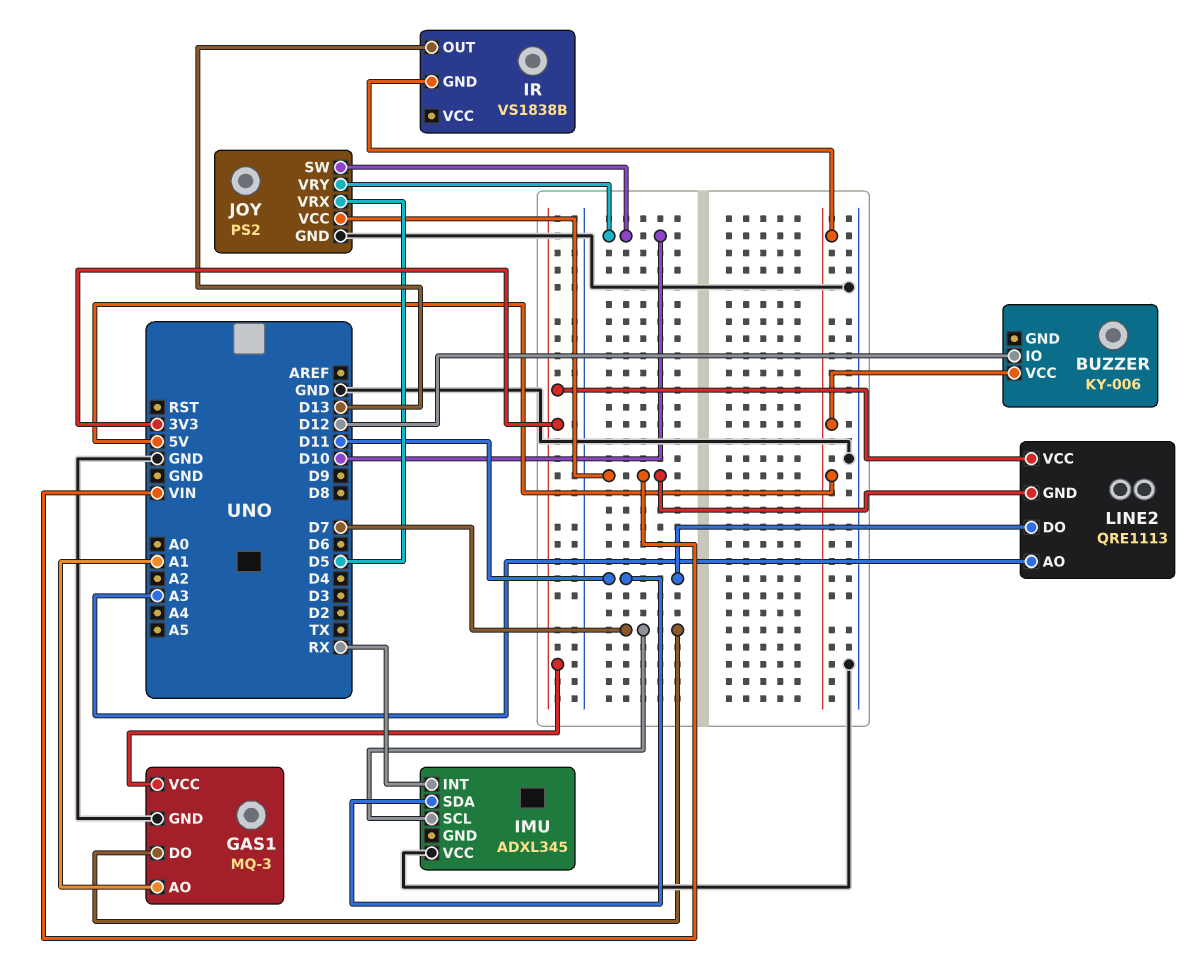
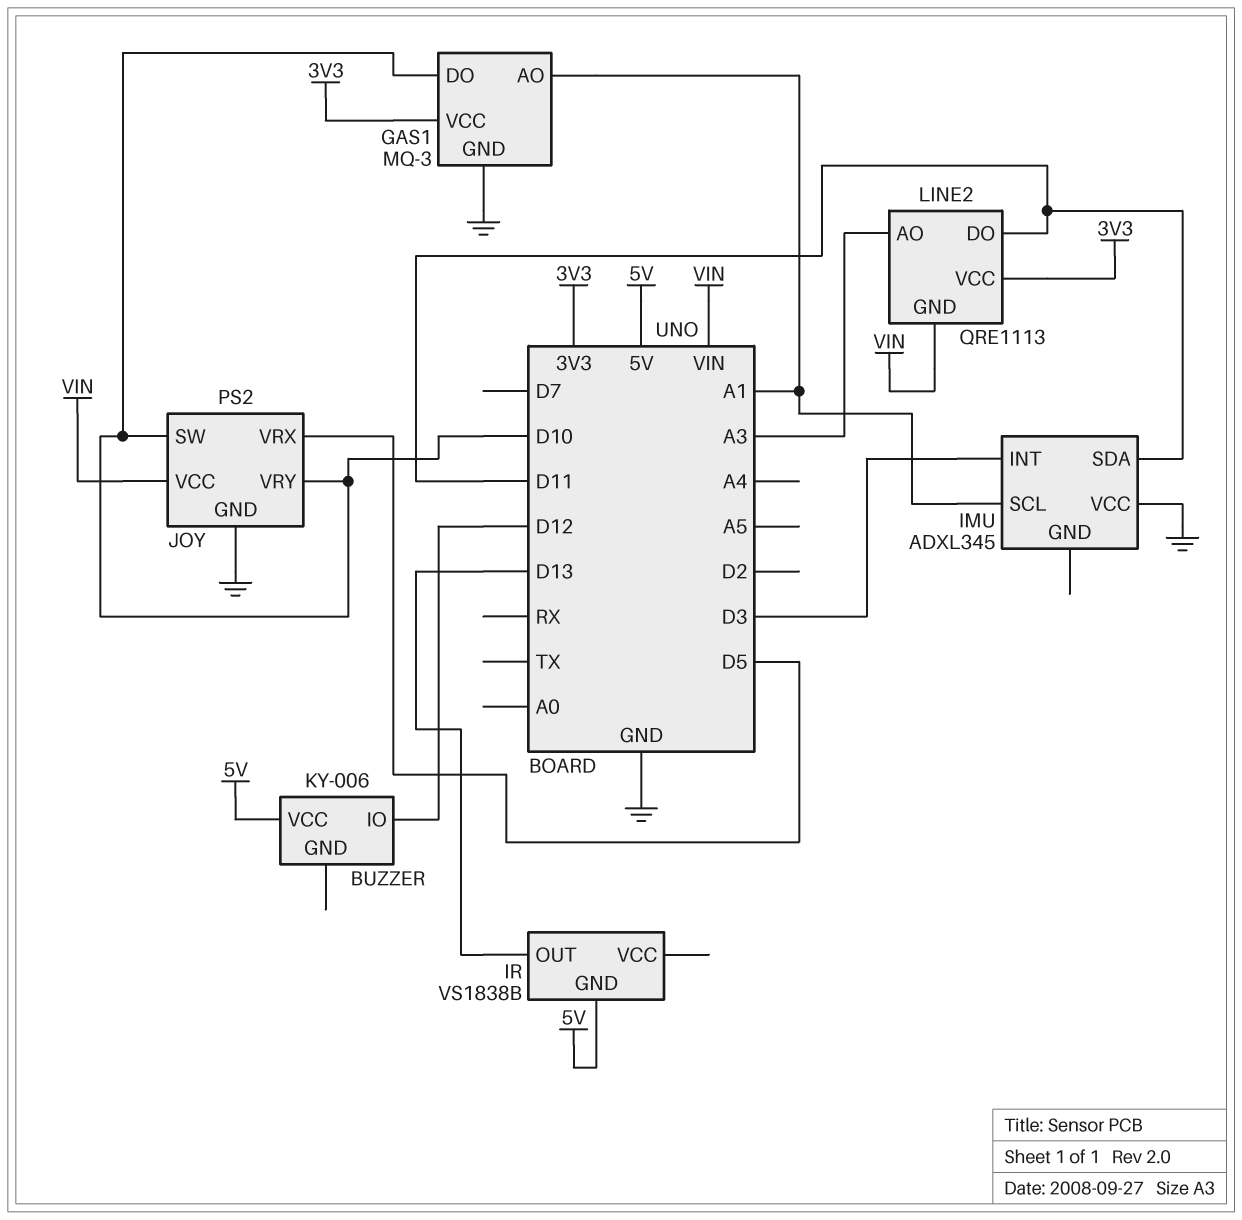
GAS1 pin DO: D7 -> D10
IMU pin INT: RX -> D3
IMU pin SCL: D7 -> A1

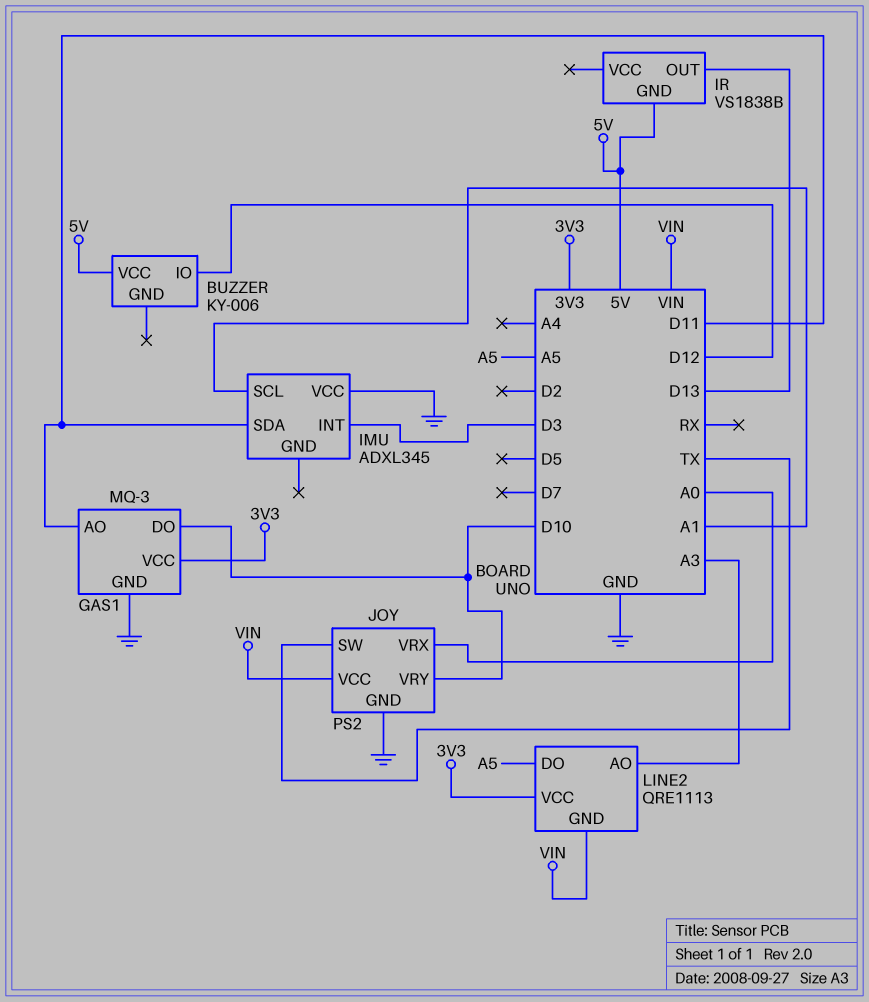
GAS1 pin AO: A1 -> D11
JOY pin SW: D10 -> TX
JOY pin VRX: D5 -> A0
LINE2 pin DO: D11 -> A5

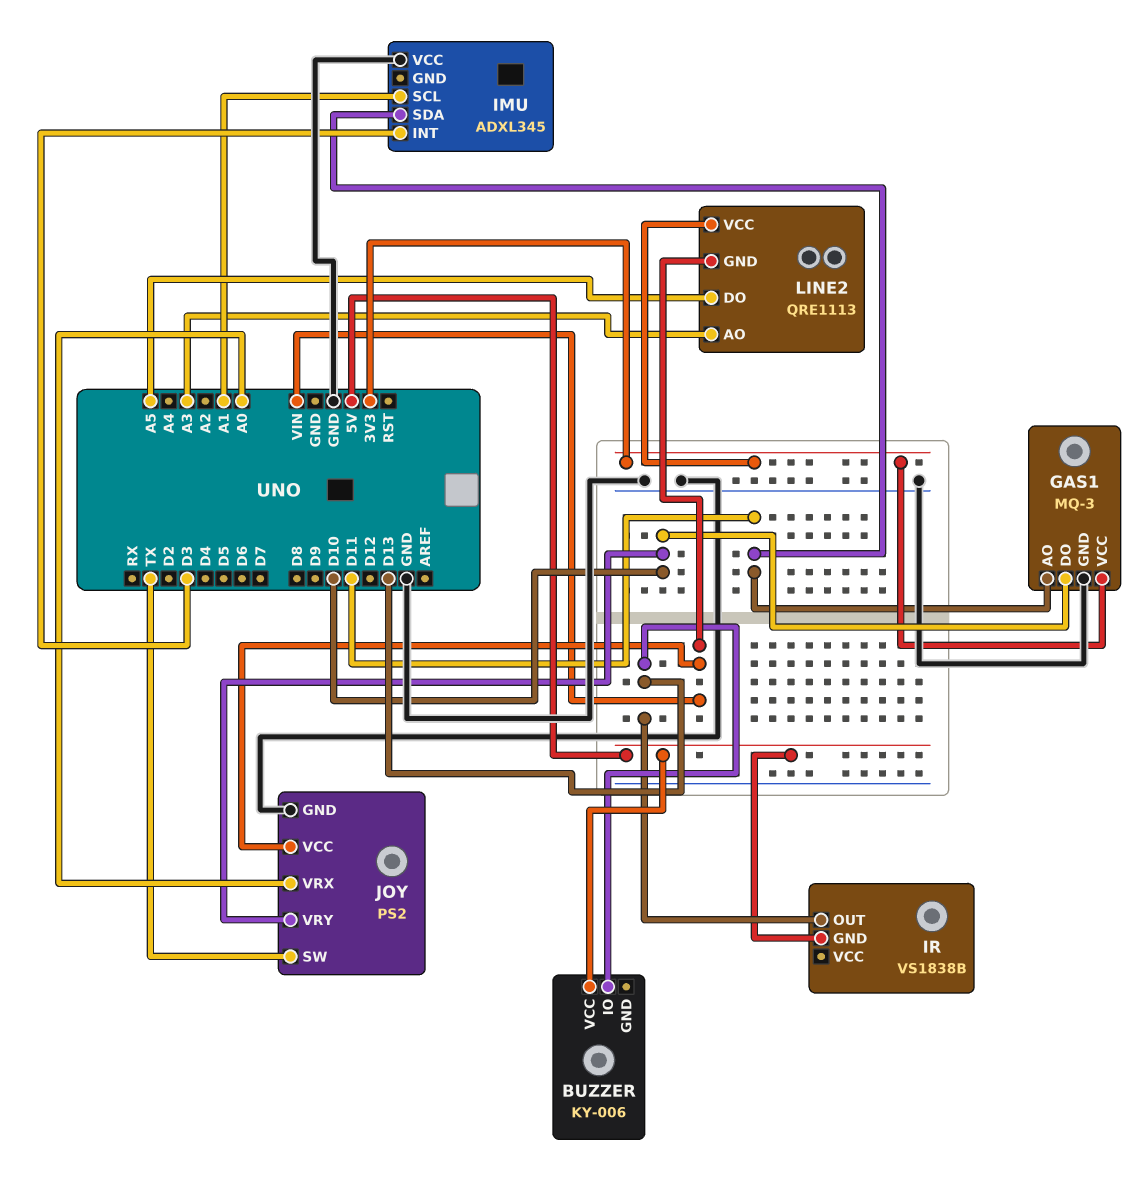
BUZZER pin IO: D12 -> D13

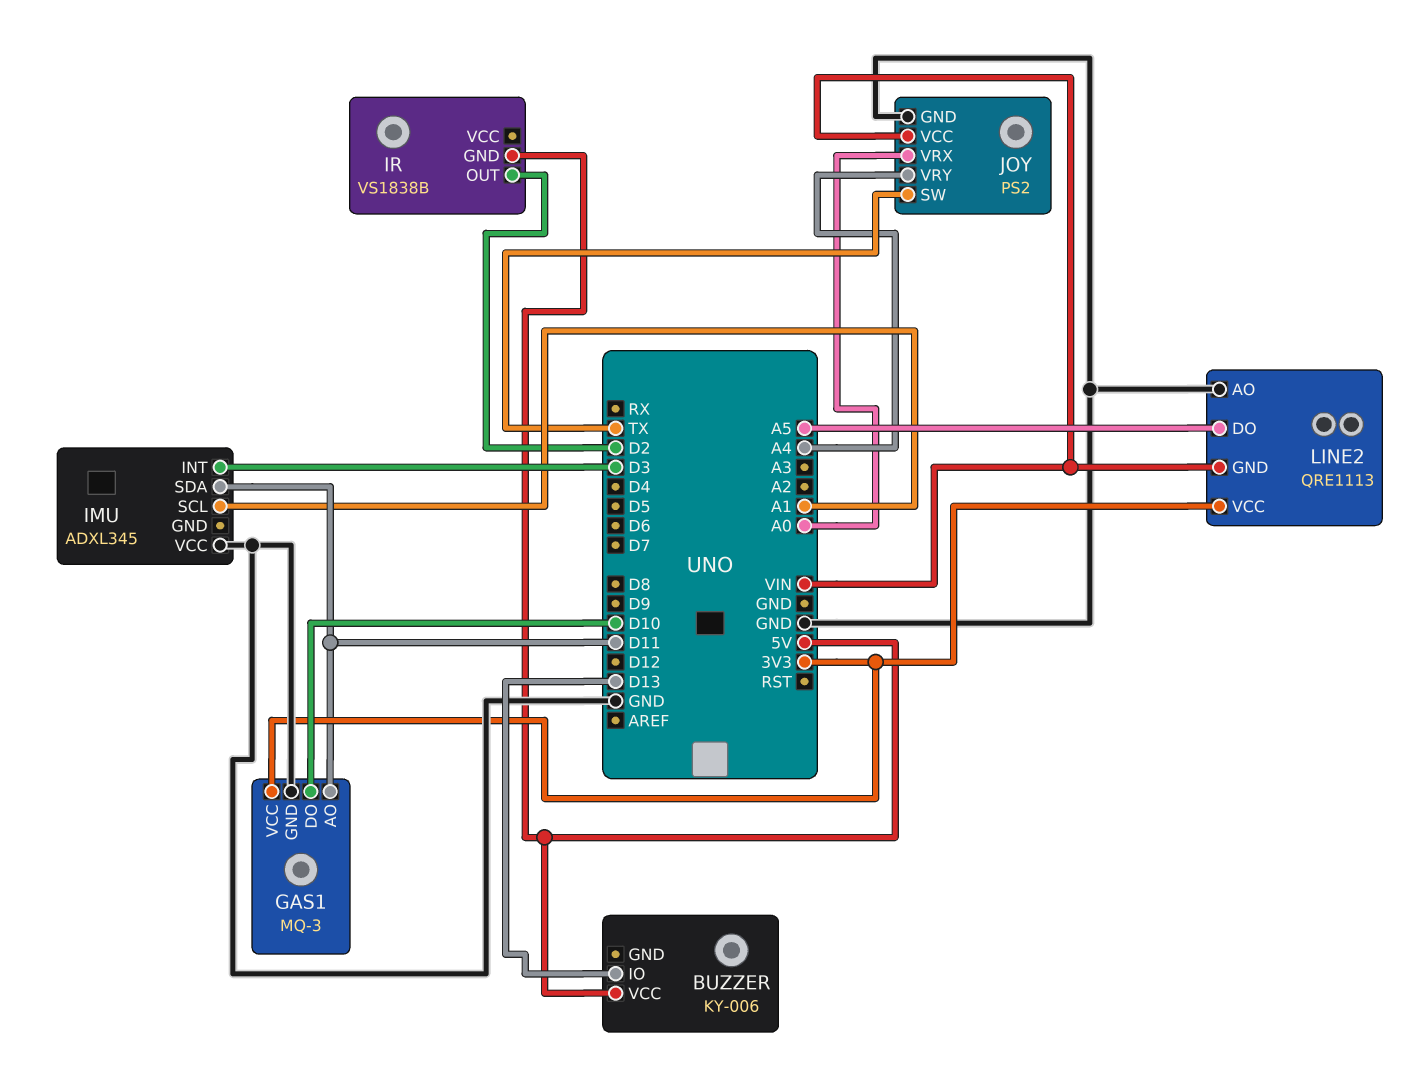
IR pin OUT: D13 -> D2
JOY pin VRY: D10 -> A4
LINE2 pin AO: A3 -> GND

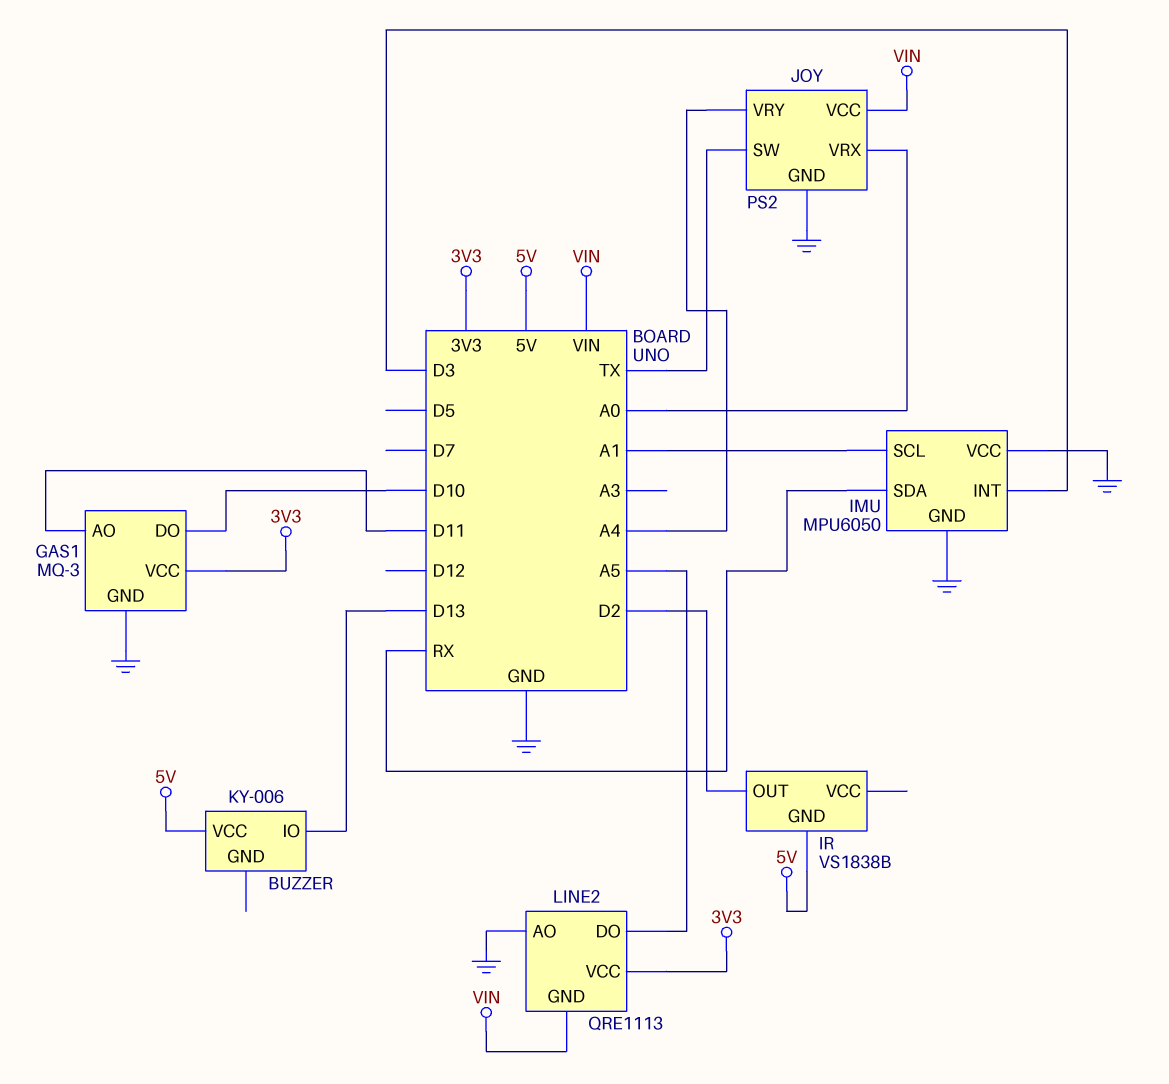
IMU: ADXL345 -> MPU6050
IMU pin GND: none -> GND
IMU pin SDA: D11 -> RX

